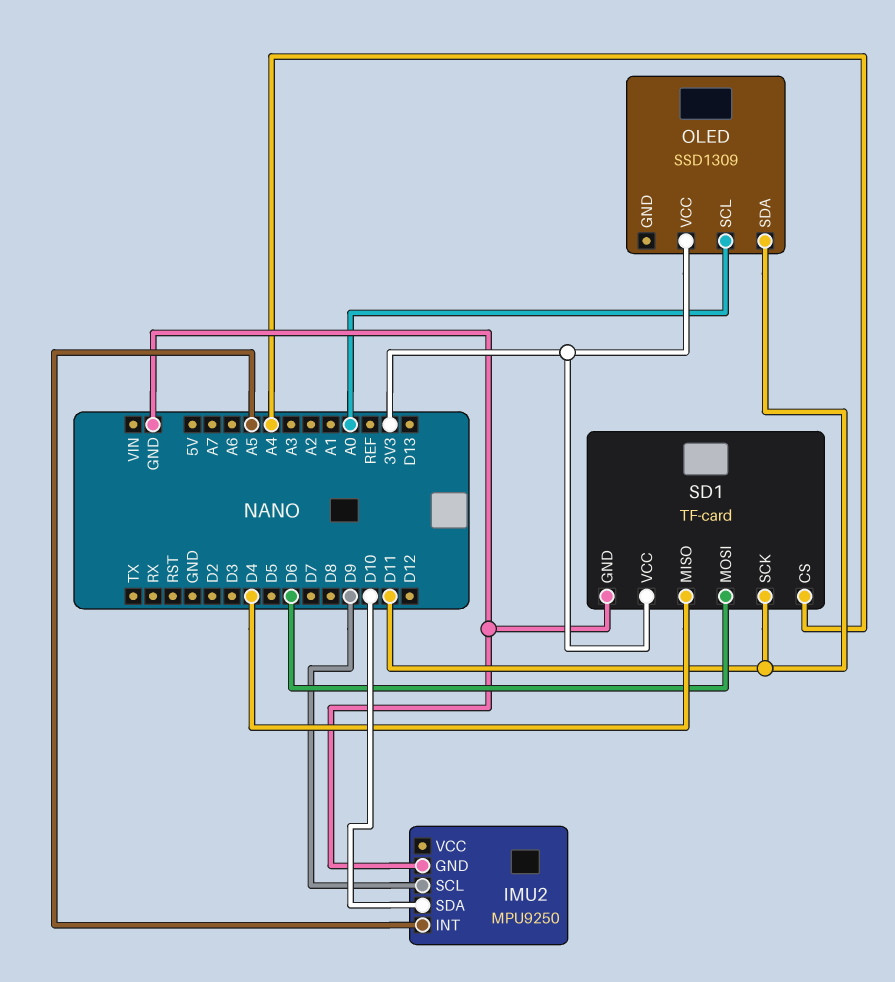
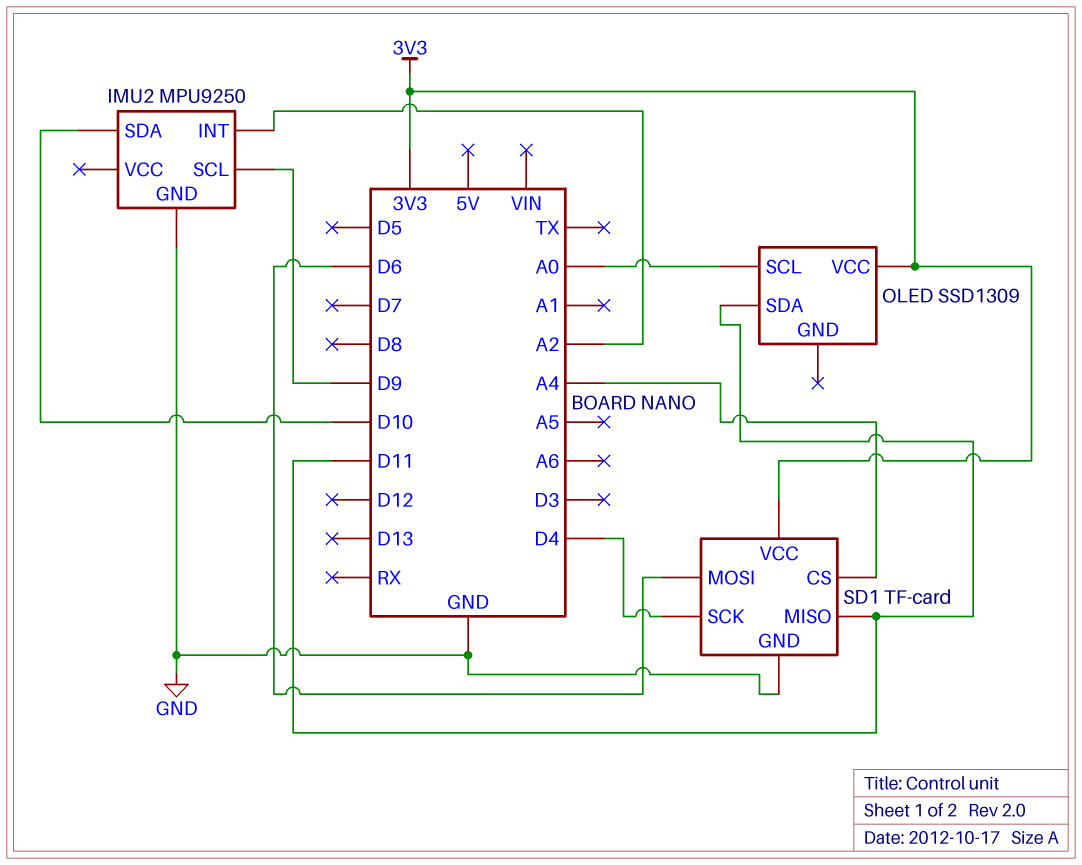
IMU2 pin INT: A5 -> A2
SD1 pin MISO: D4 -> D11
SD1 pin SCK: D11 -> D4

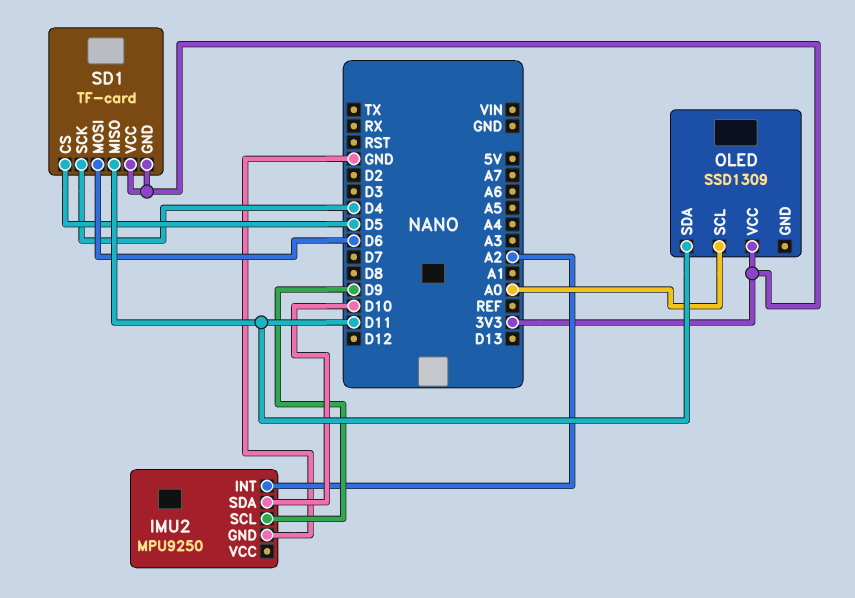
SD1 pin CS: A4 -> D5
SD1 pin GND: GND -> 3V3

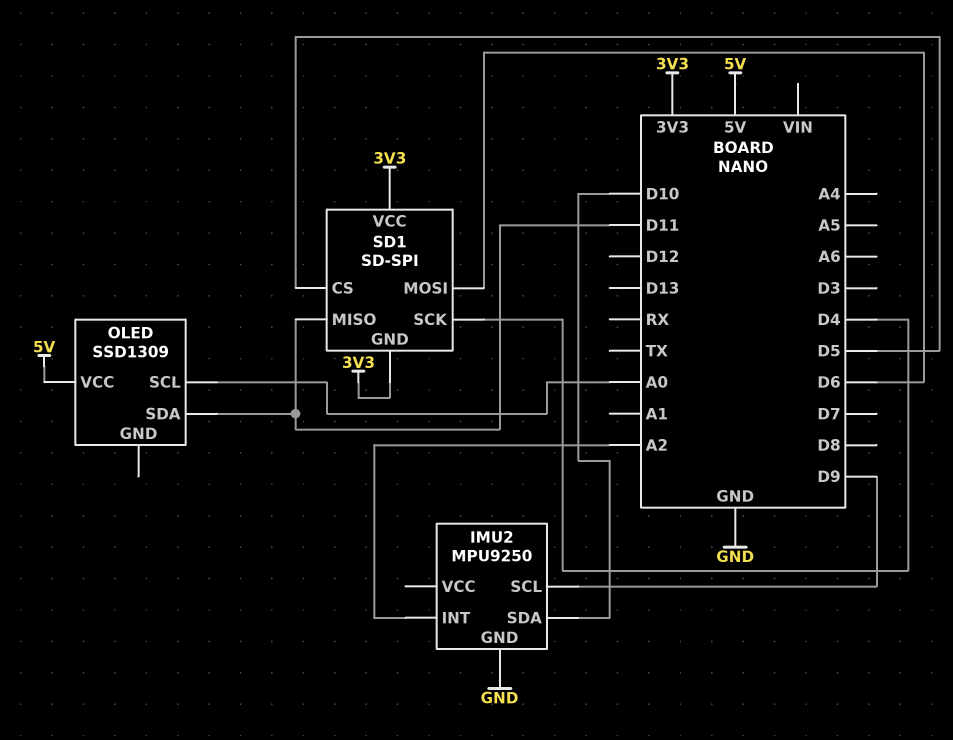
OLED pin VCC: 3V3 -> 5V
SD1: TF-card -> SD-SPI

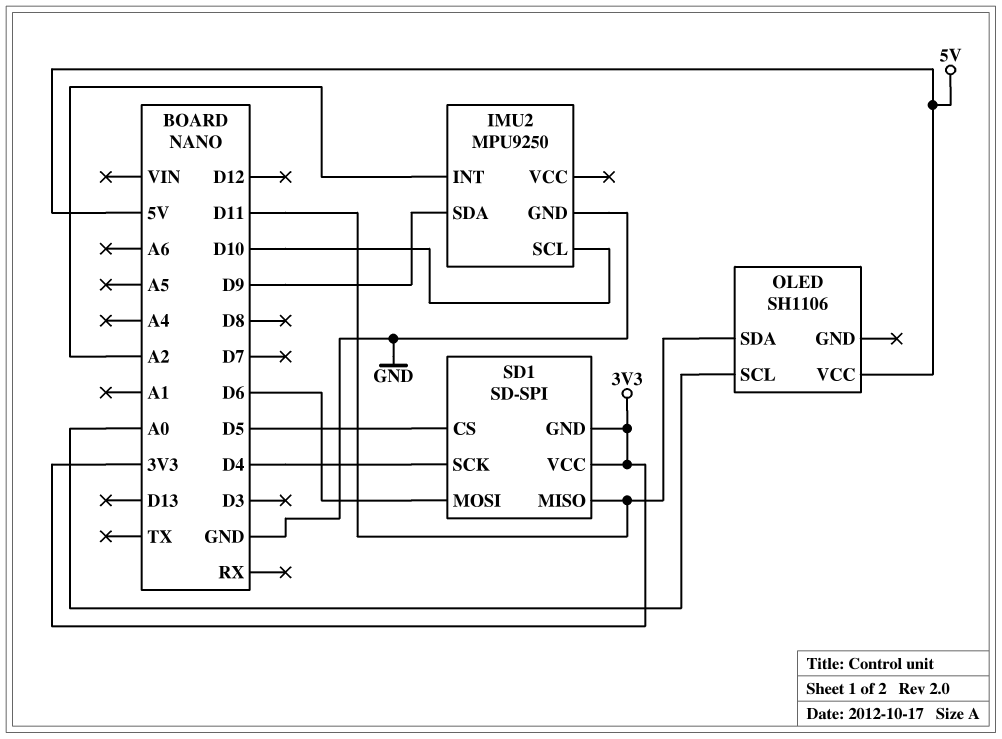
IMU2 pin SCL: D9 -> D10
IMU2 pin SDA: D10 -> D9
OLED: SSD1309 -> SH1106

